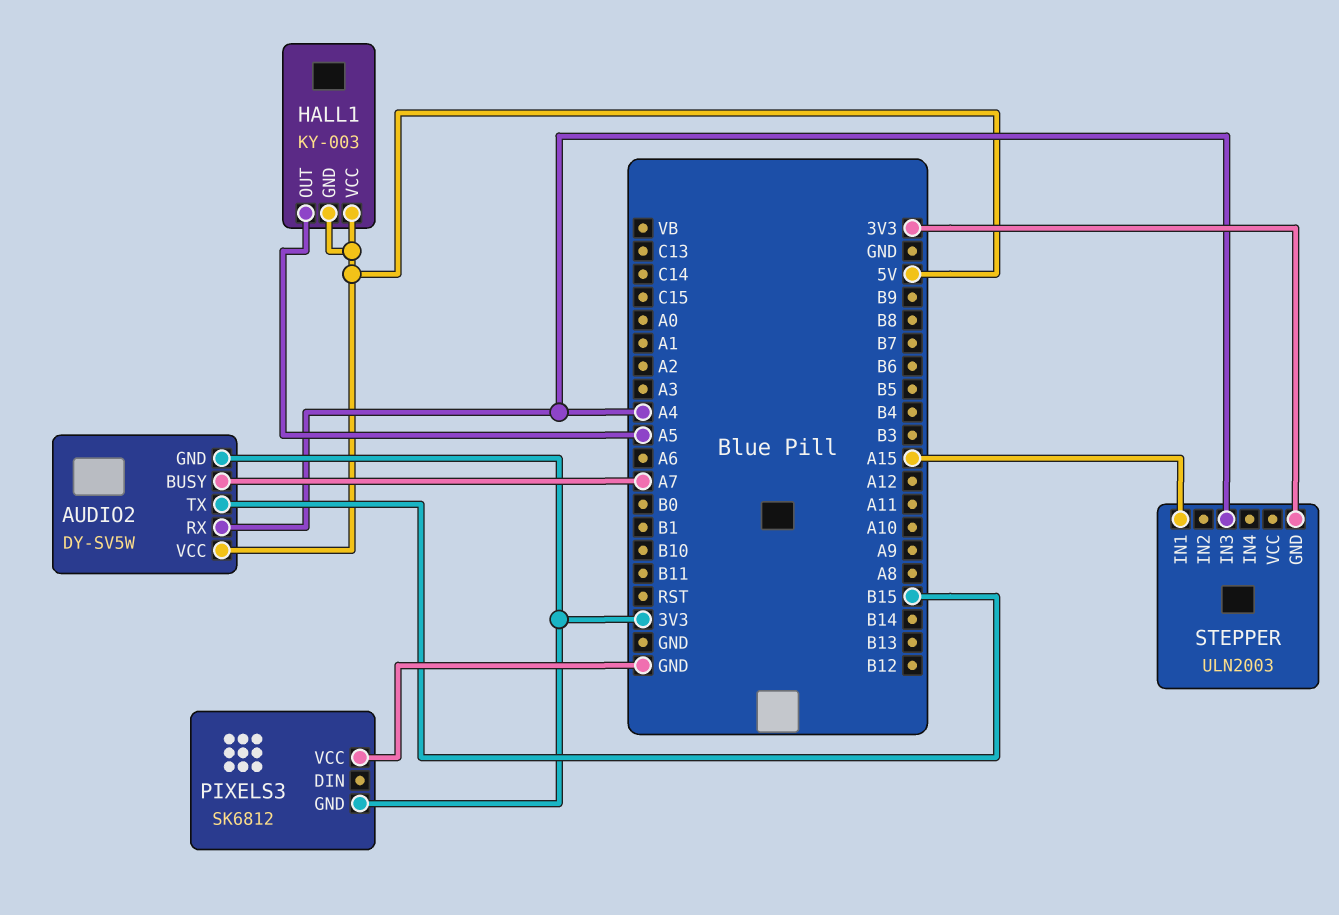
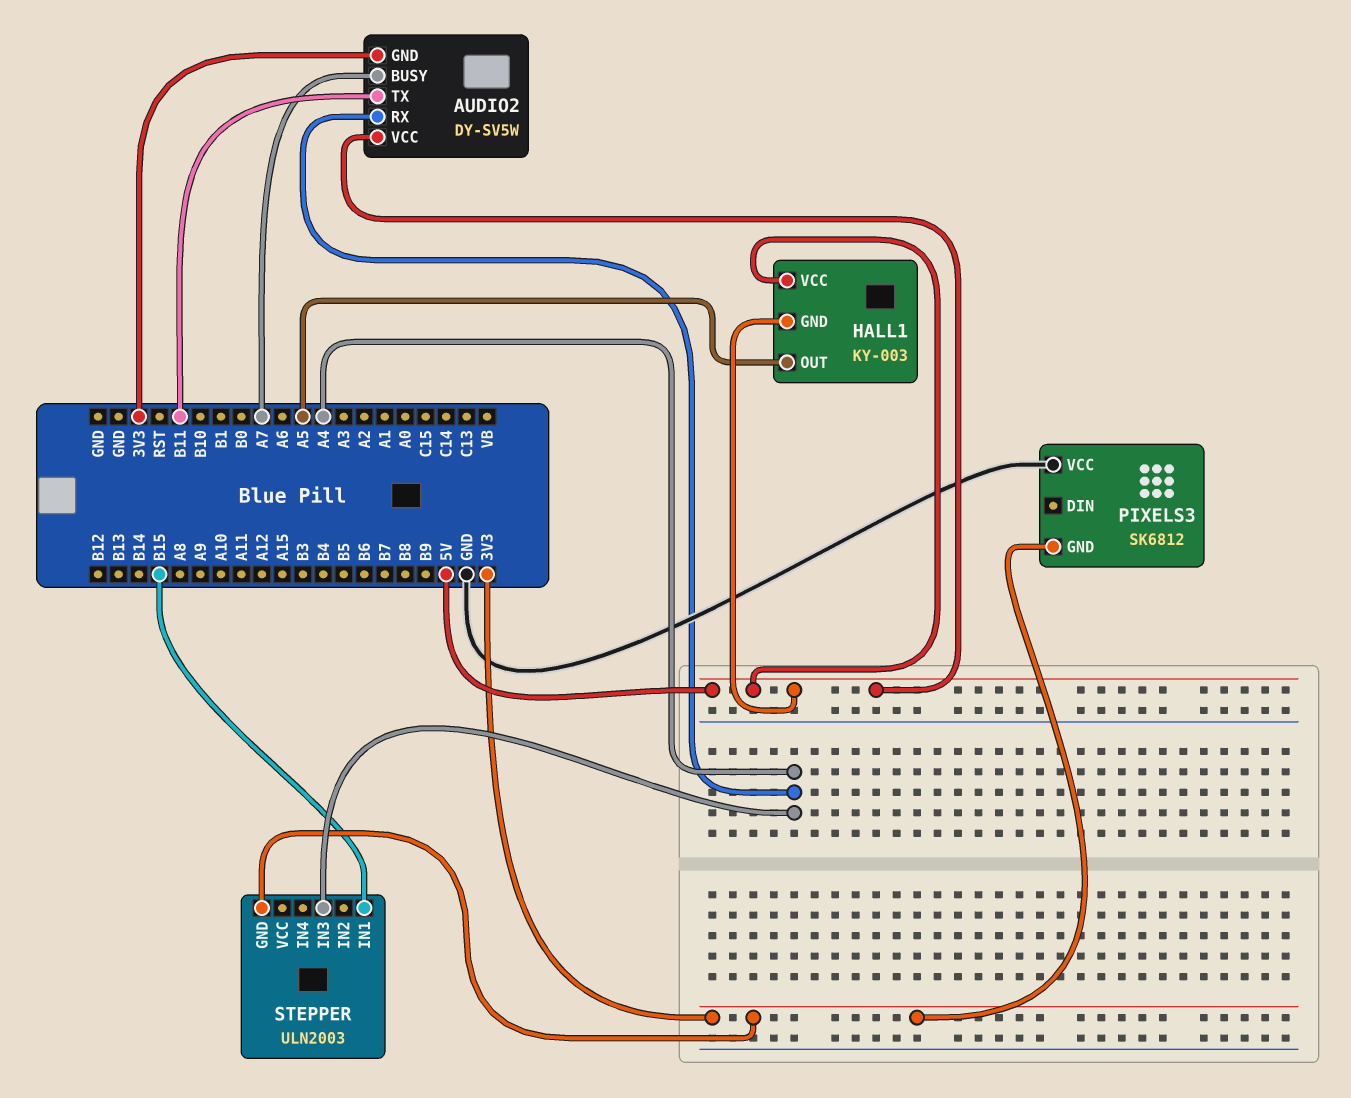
AUDIO2 pin TX: B15 -> B11
STEPPER pin IN1: A15 -> B15

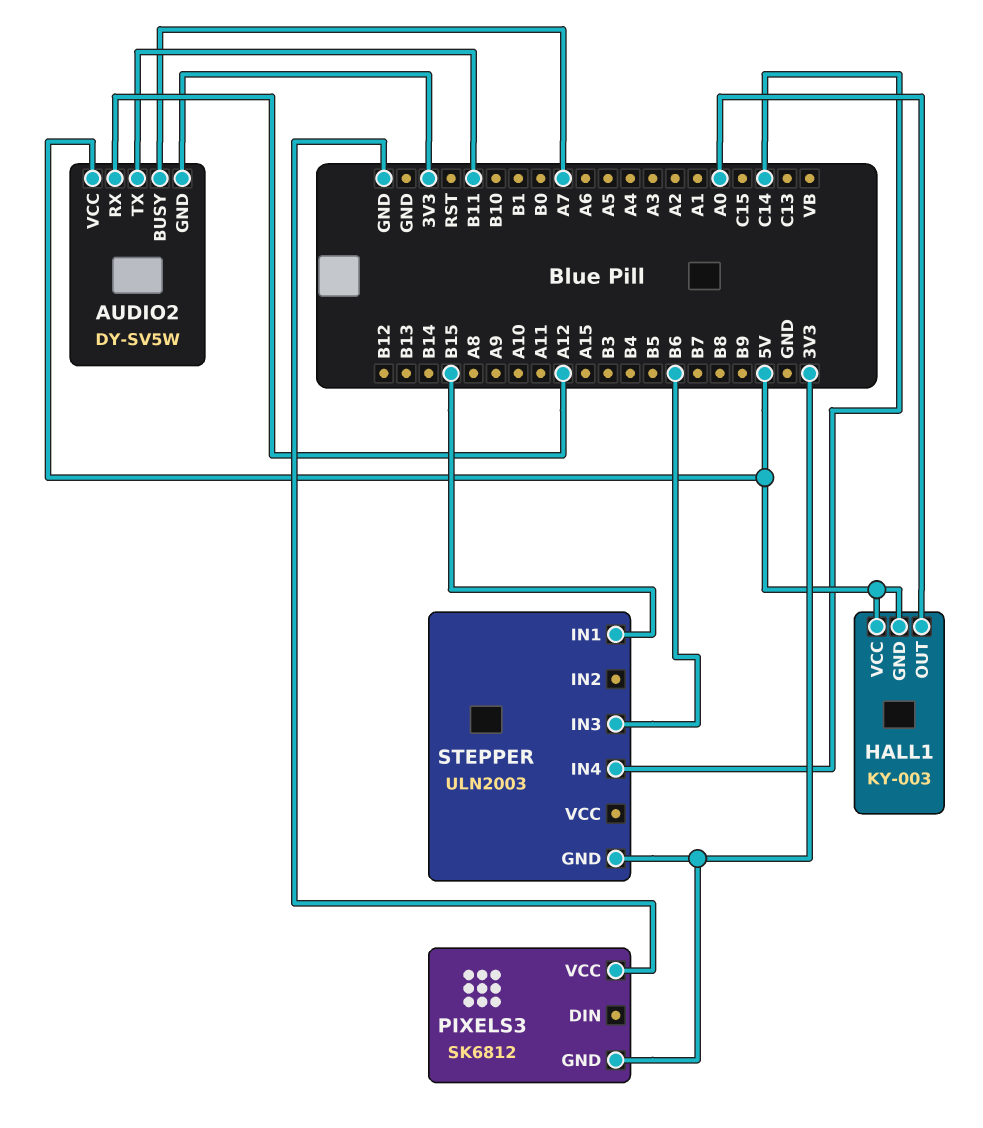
AUDIO2 pin RX: A4 -> A12
HALL1 pin OUT: A5 -> A0
STEPPER pin IN3: A4 -> B6
STEPPER pin IN4: none -> C14

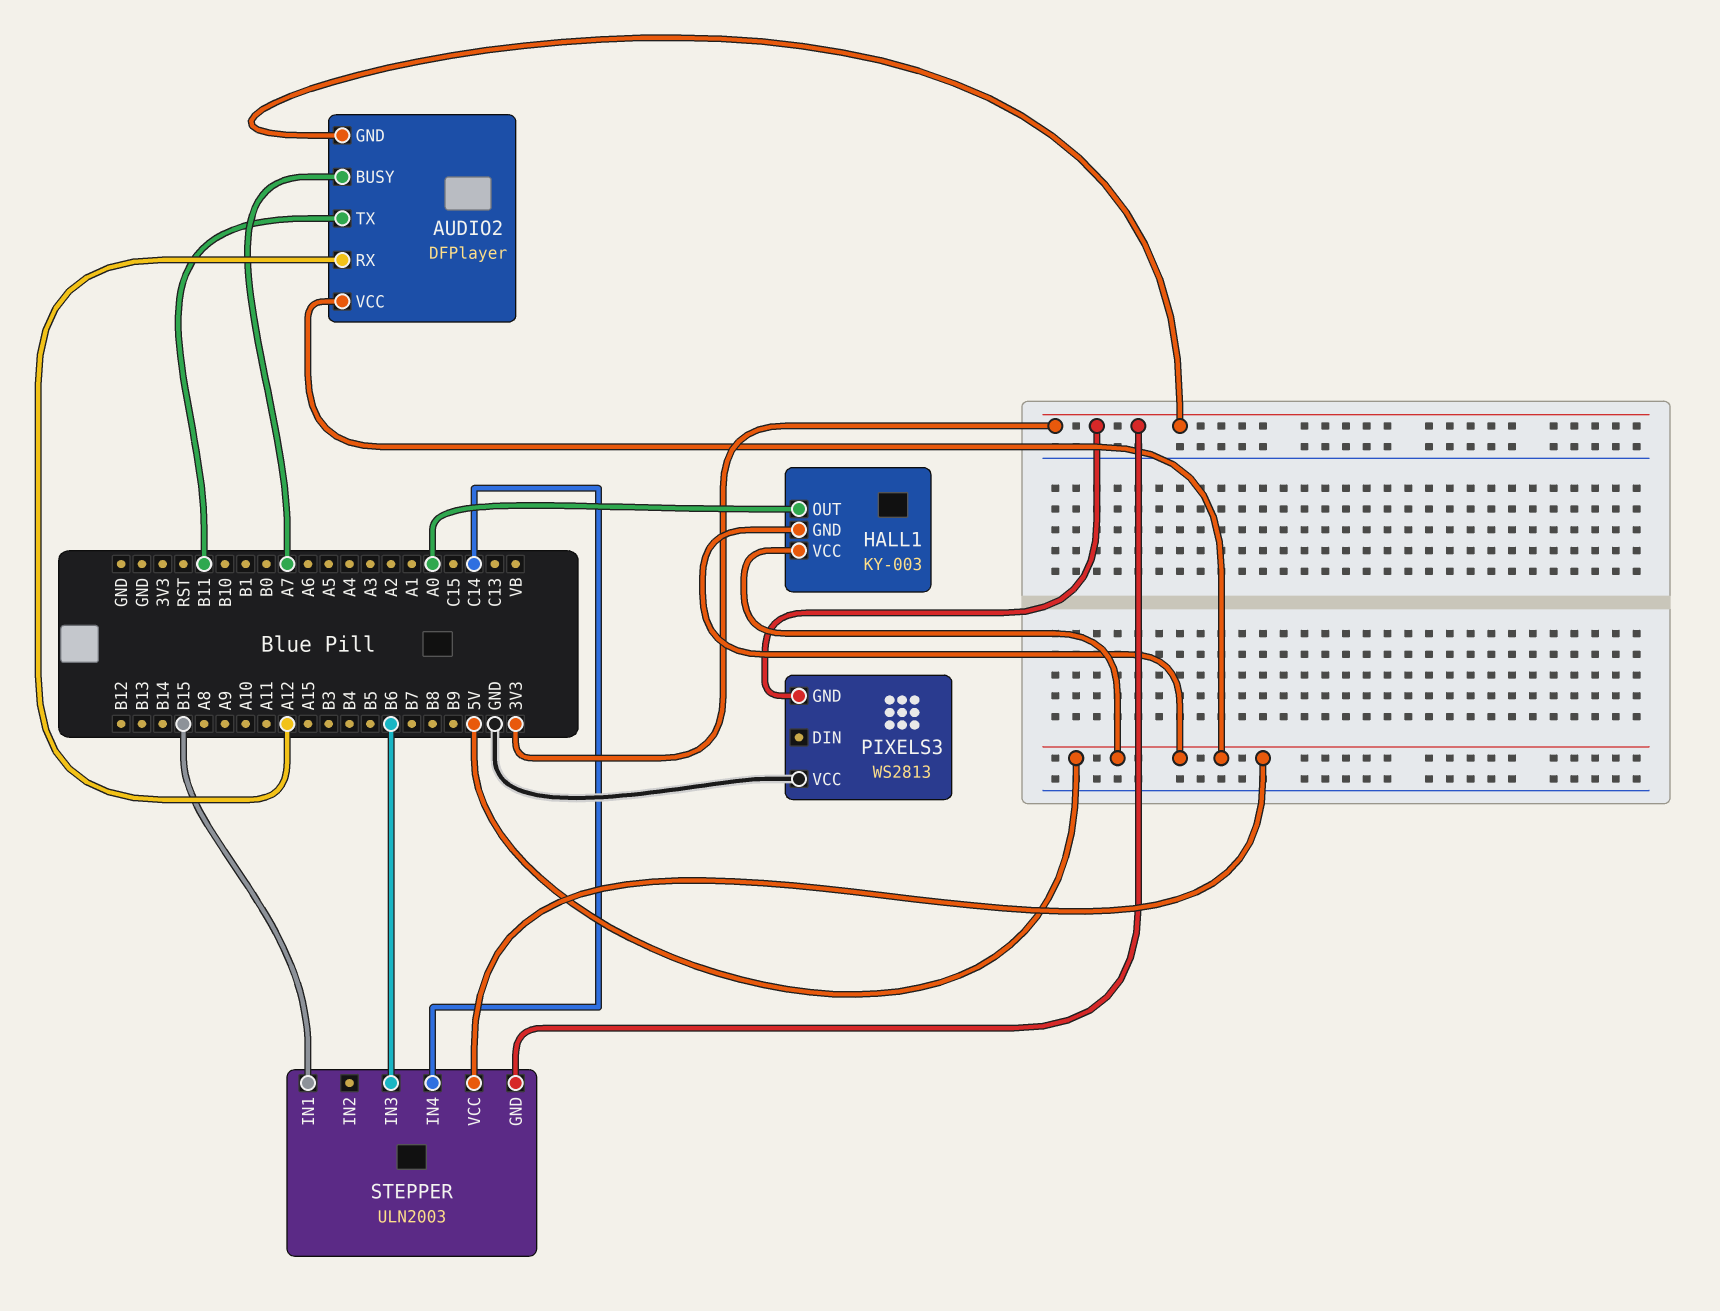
AUDIO2: DY-SV5W -> DFPlayer
PIXELS3: SK6812 -> WS2813
STEPPER pin VCC: none -> 5V

